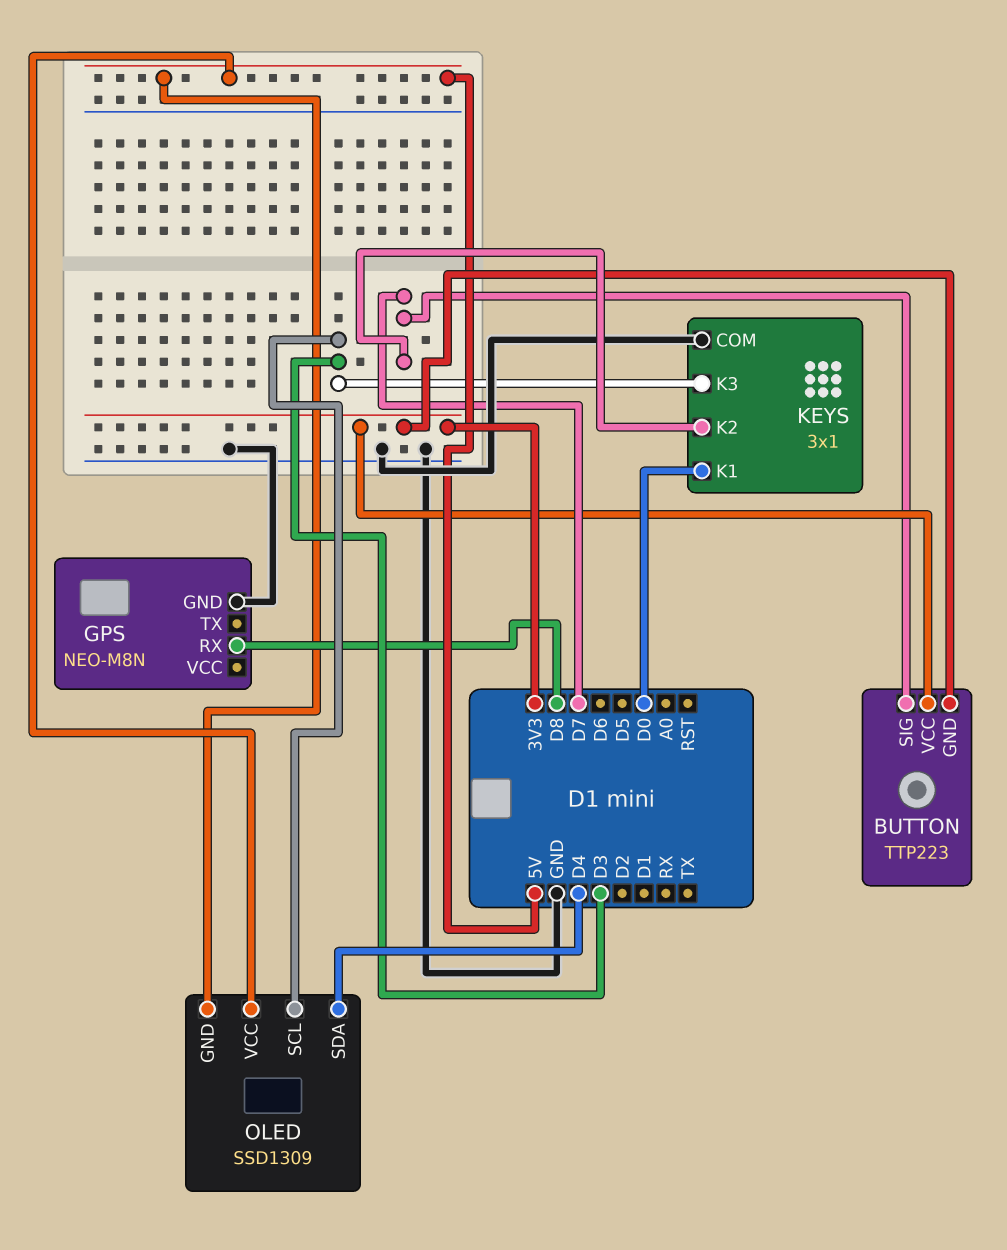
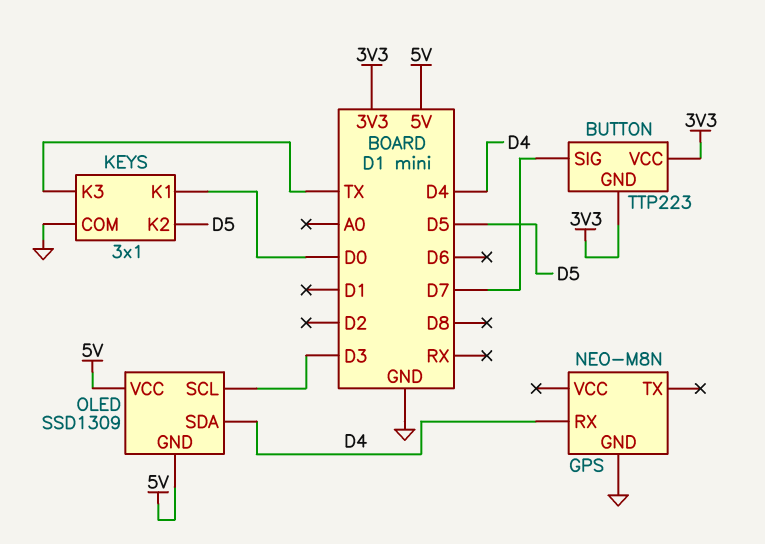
GPS pin RX: D8 -> D4
KEYS pin K2: D7 -> D5
KEYS pin K3: D3 -> TX

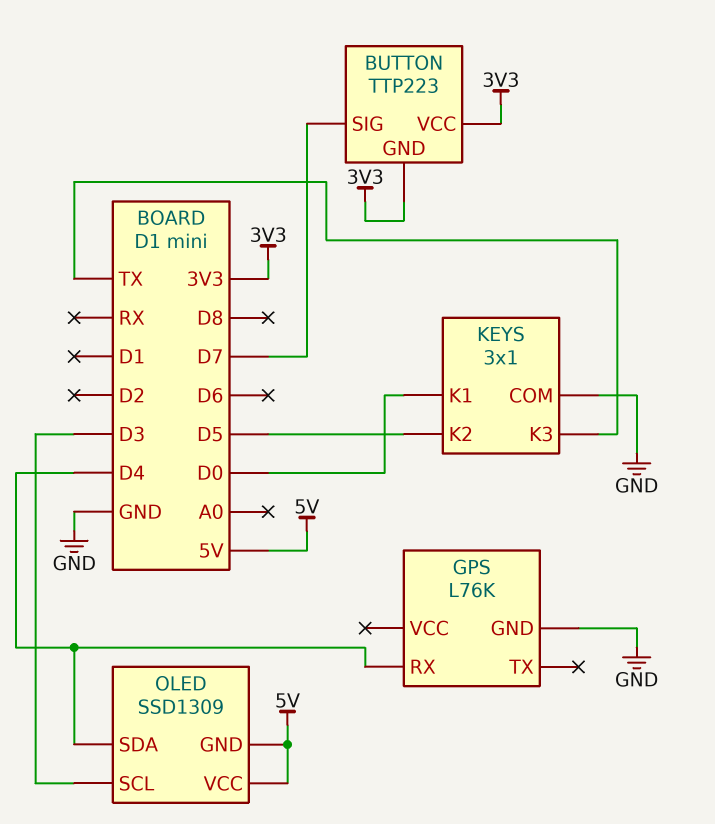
GPS: NEO-M8N -> L76K

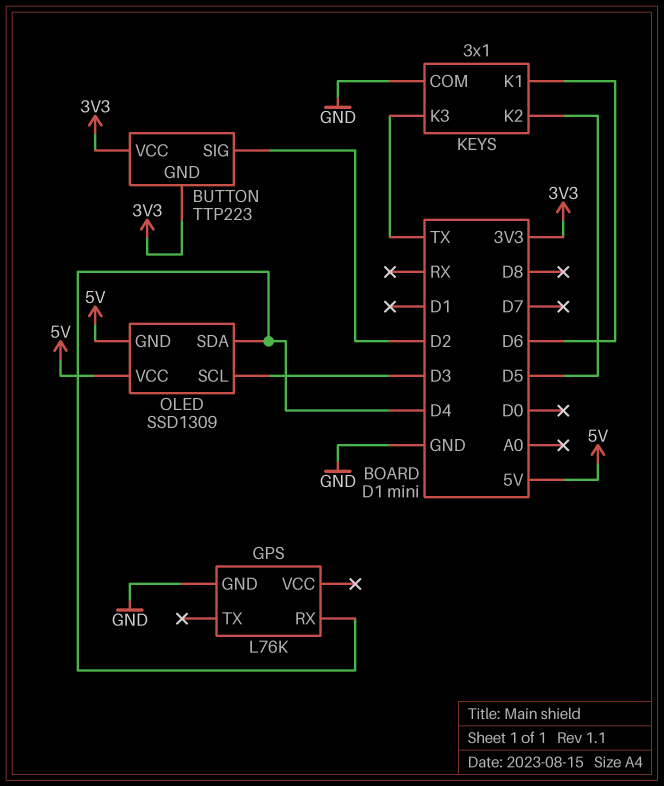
BUTTON pin SIG: D7 -> D2
KEYS pin K1: D0 -> D6

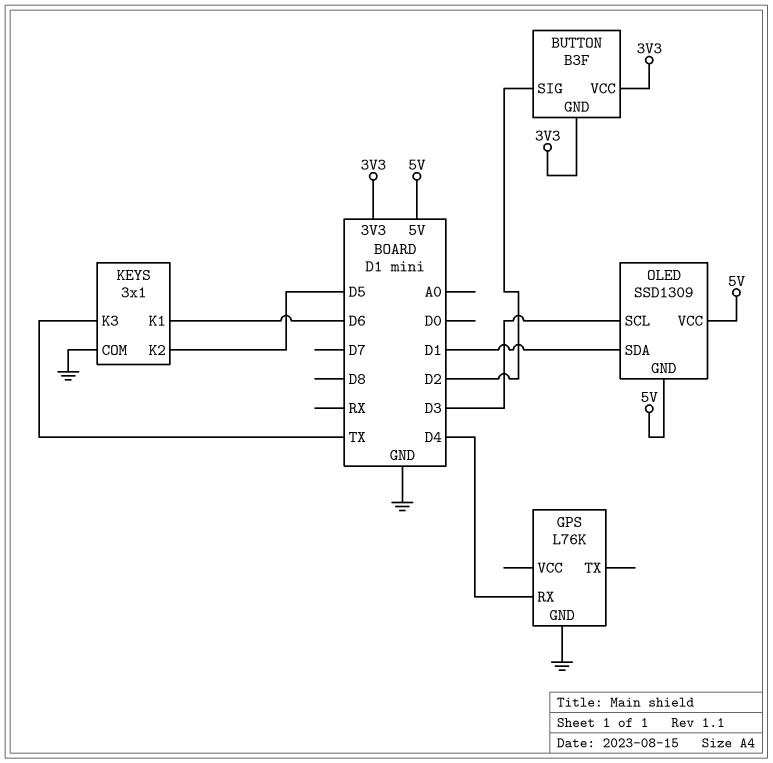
BUTTON: TTP223 -> B3F
OLED pin SDA: D4 -> D1

